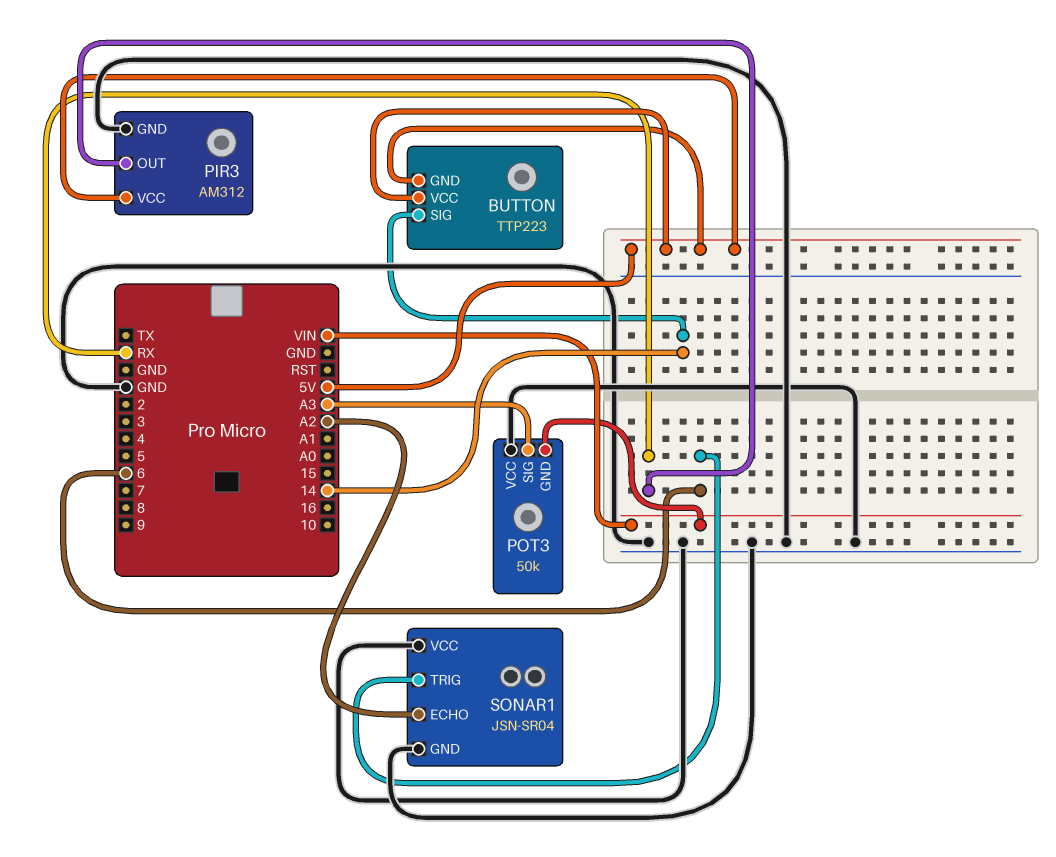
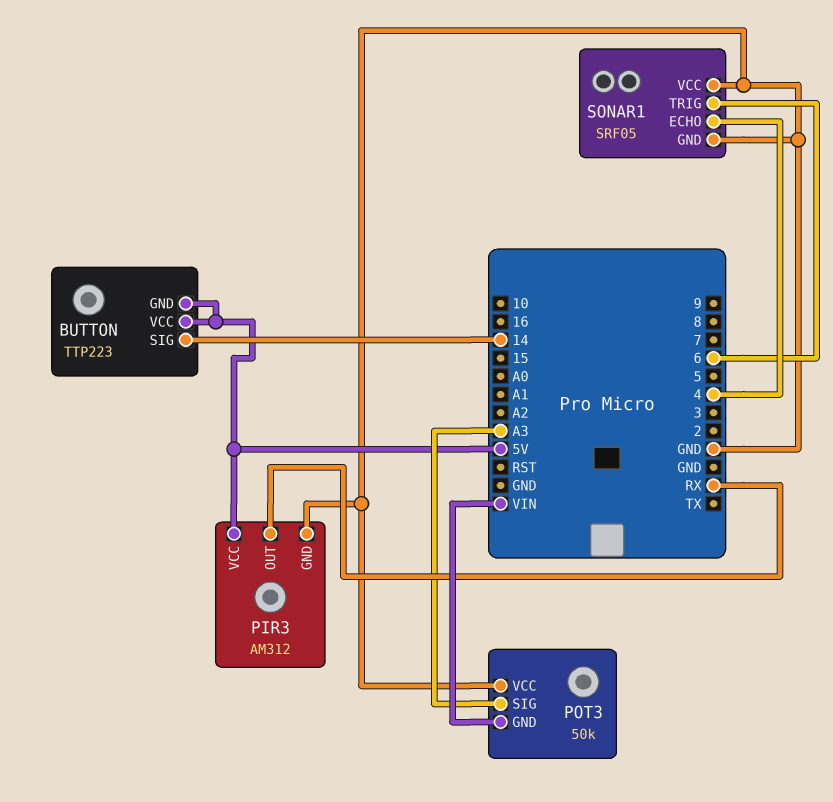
SONAR1: JSN-SR04 -> SRF05
SONAR1 pin ECHO: A2 -> 4

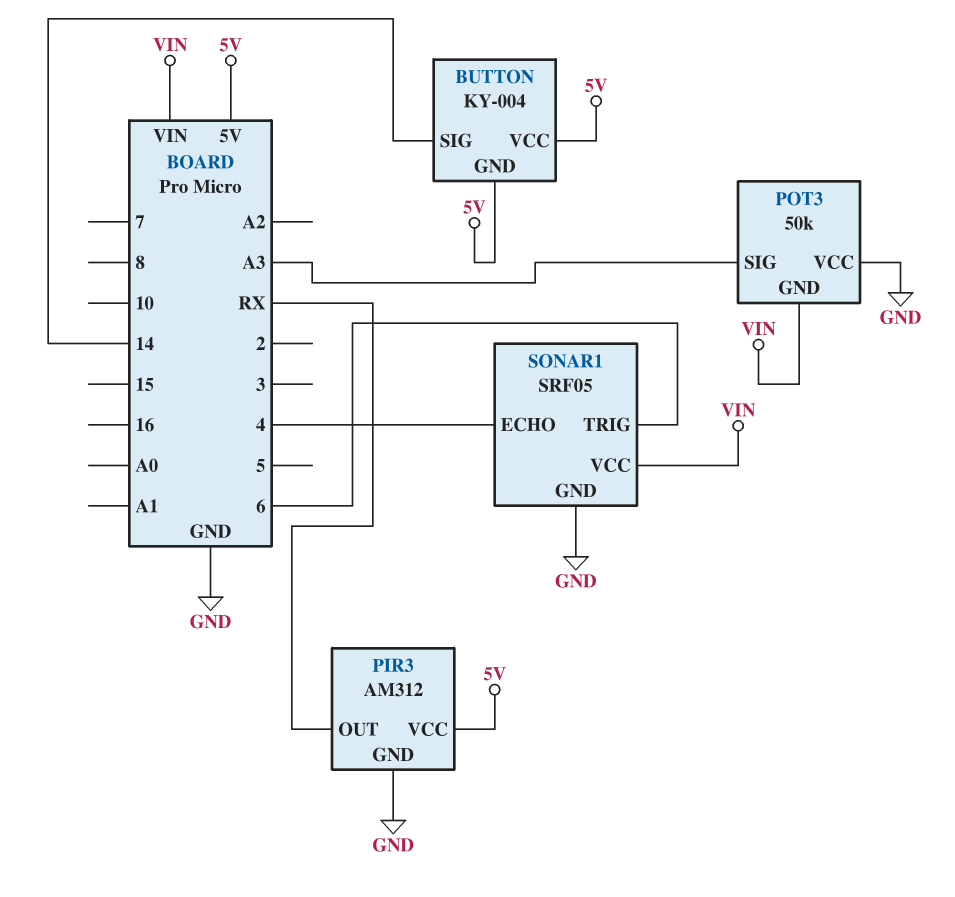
BUTTON: TTP223 -> KY-004
SONAR1 pin VCC: GND -> VIN

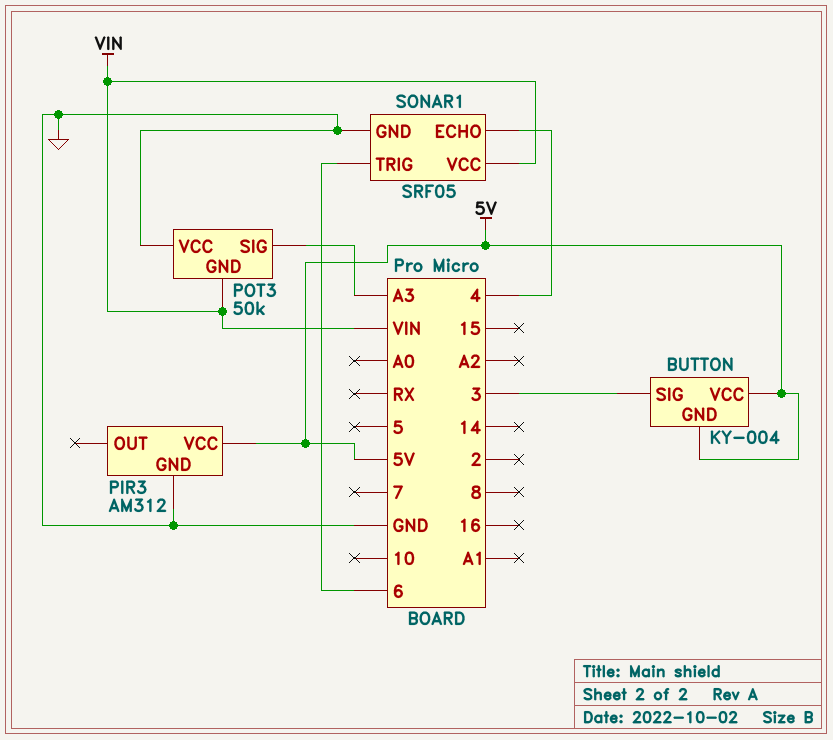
BUTTON pin SIG: 14 -> 3
PIR3 pin OUT: RX -> none

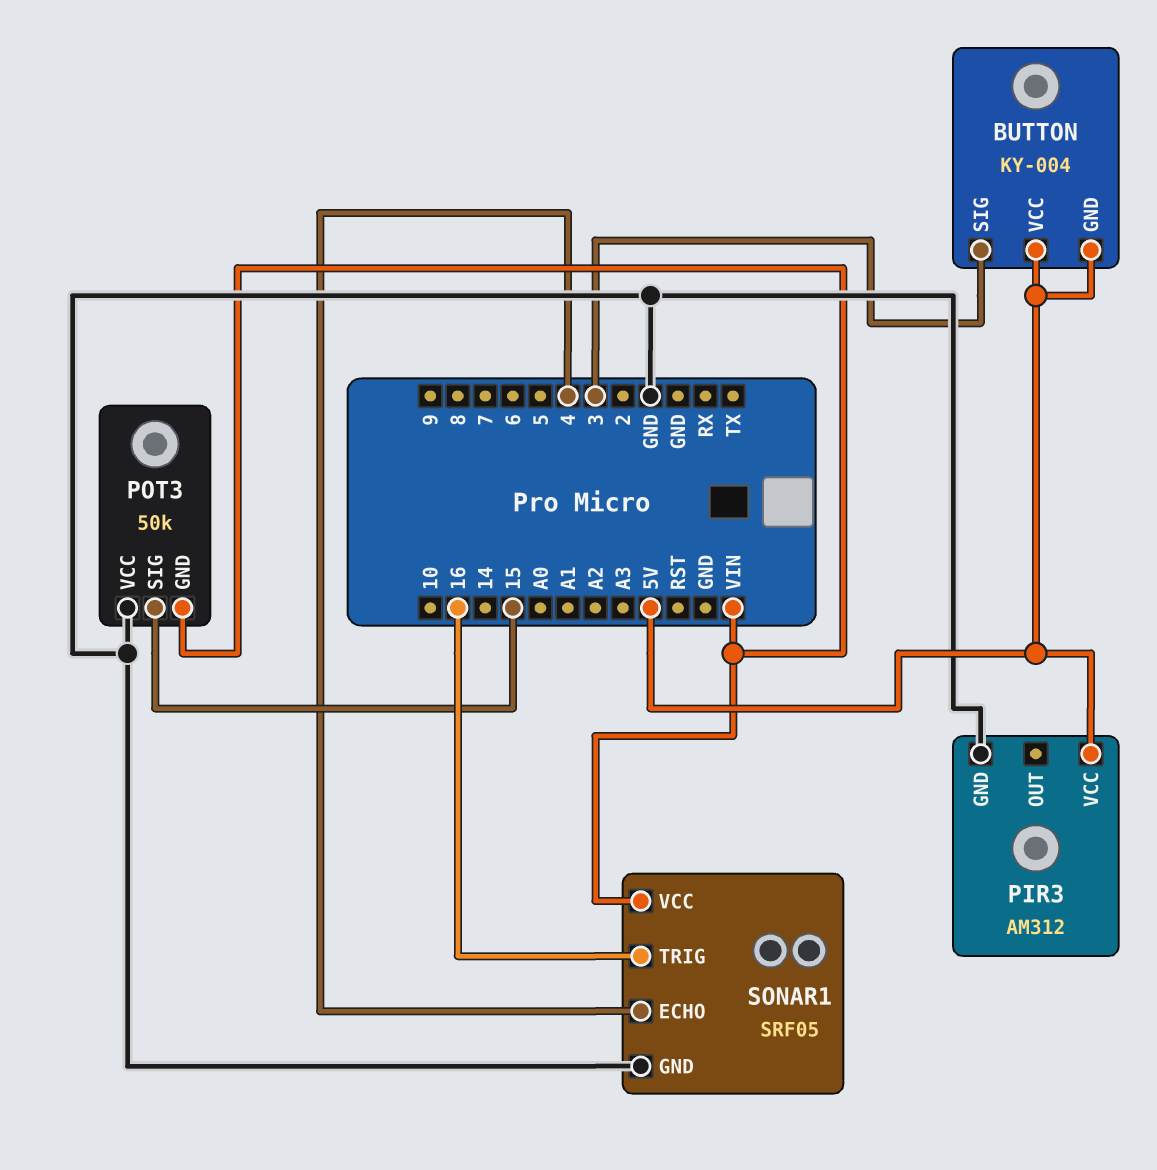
POT3 pin SIG: A3 -> 15
SONAR1 pin TRIG: 6 -> 16

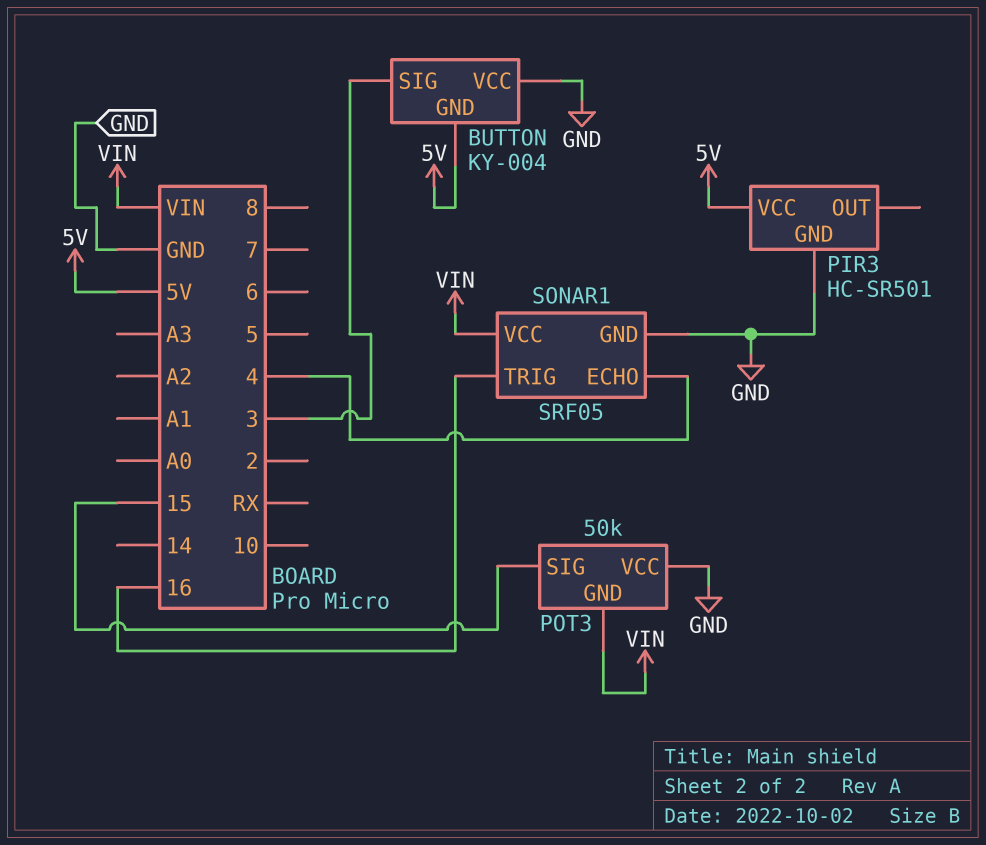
BUTTON pin VCC: 5V -> GND
PIR3: AM312 -> HC-SR501

